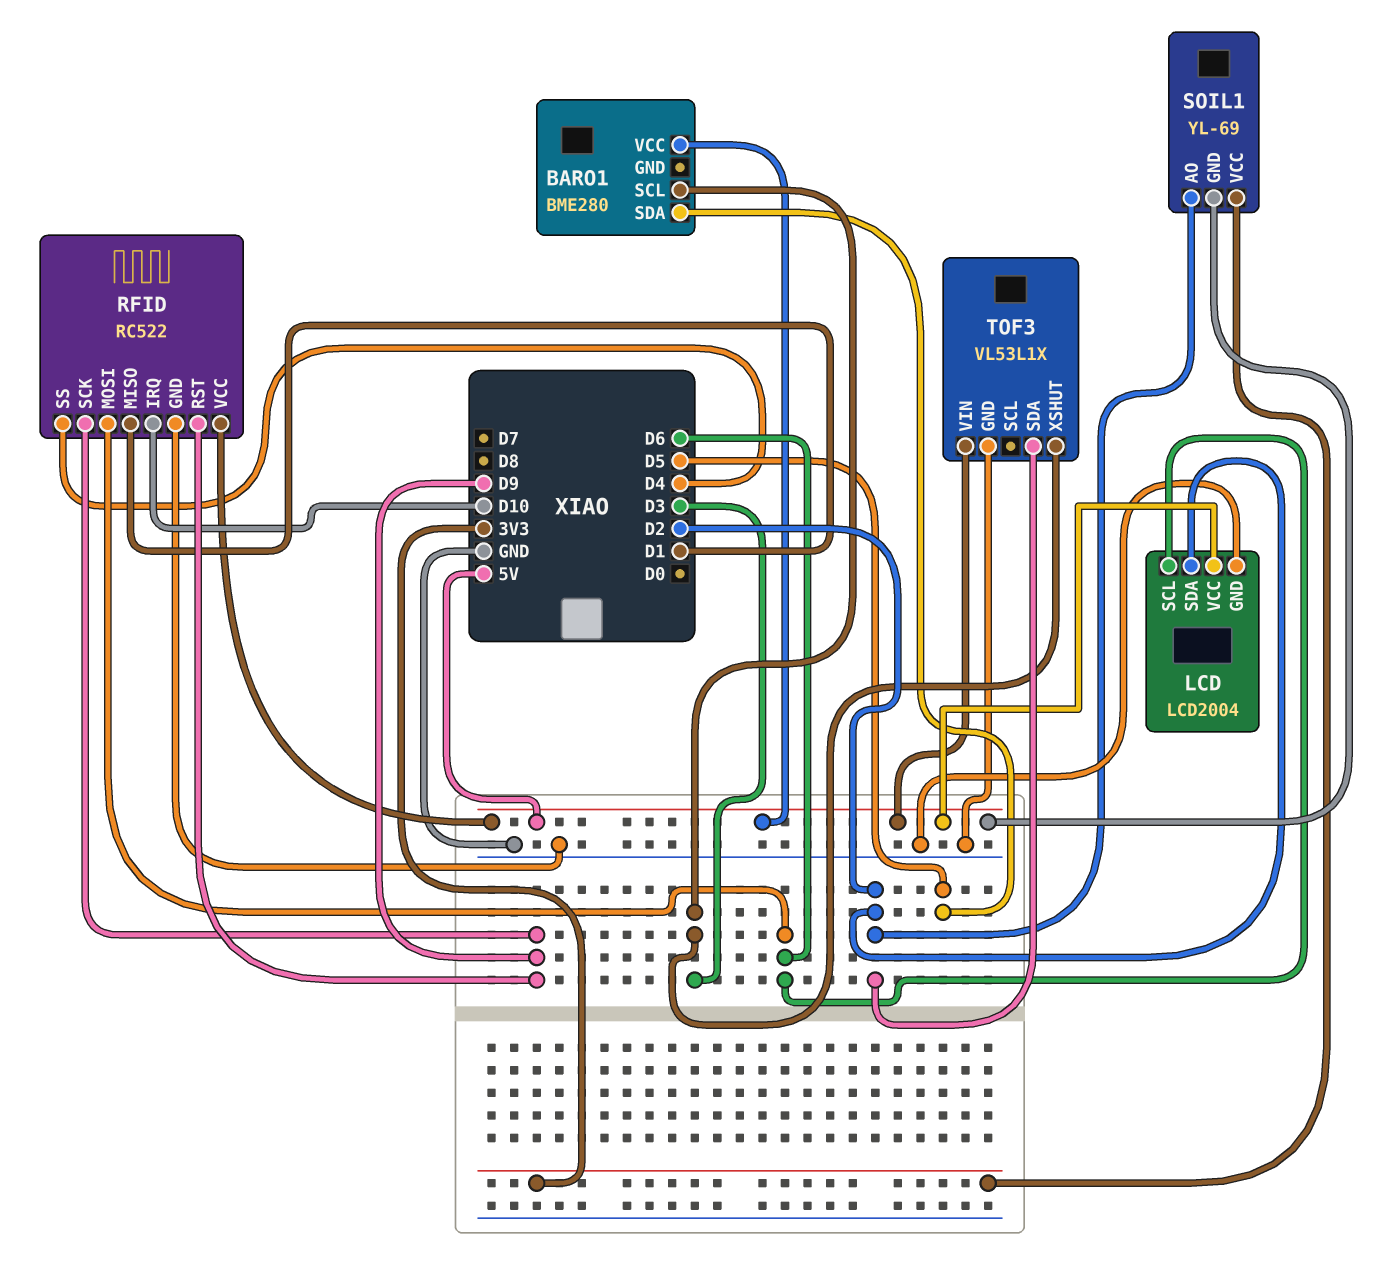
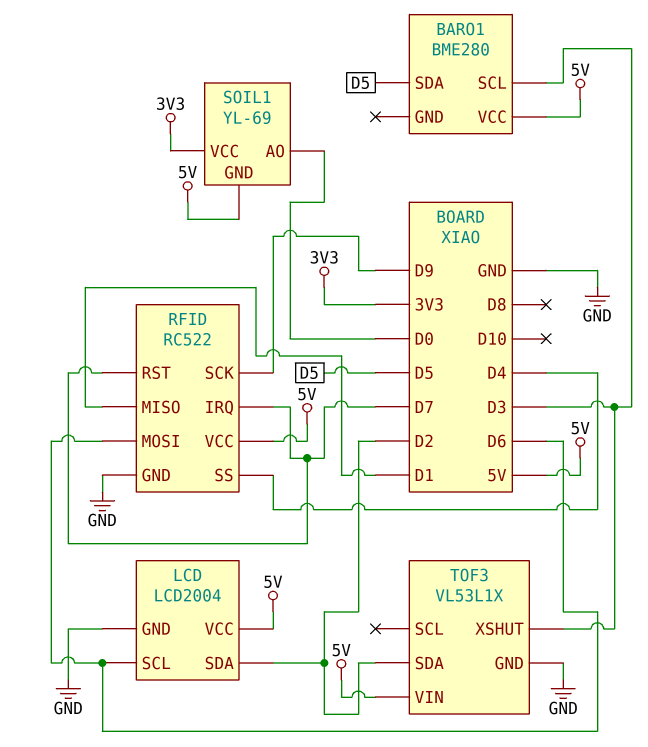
RFID pin IRQ: D10 -> D7
RFID pin RST: D9 -> D7
SOIL1 pin AO: D2 -> D0

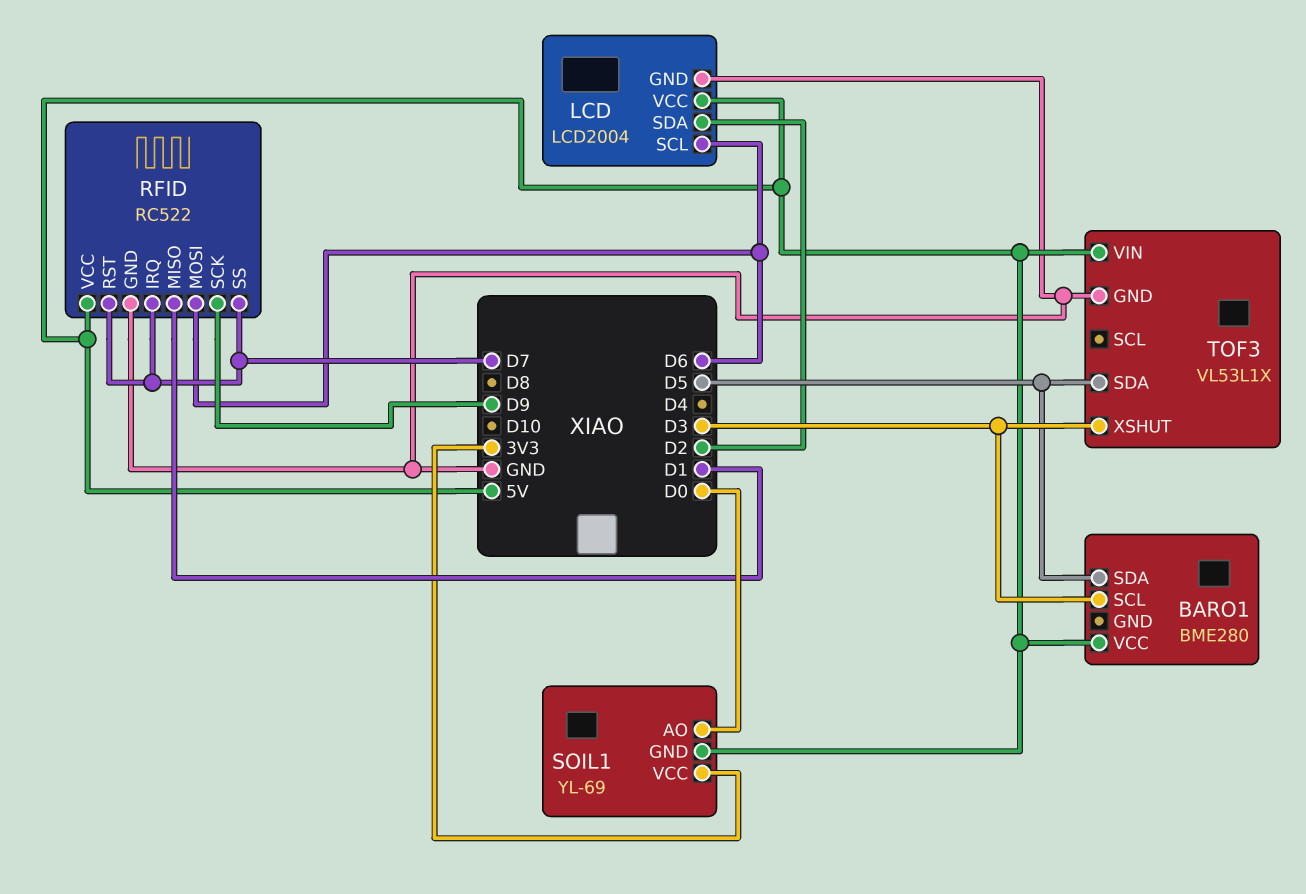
RFID pin SS: D4 -> D7
TOF3 pin SDA: D2 -> D5

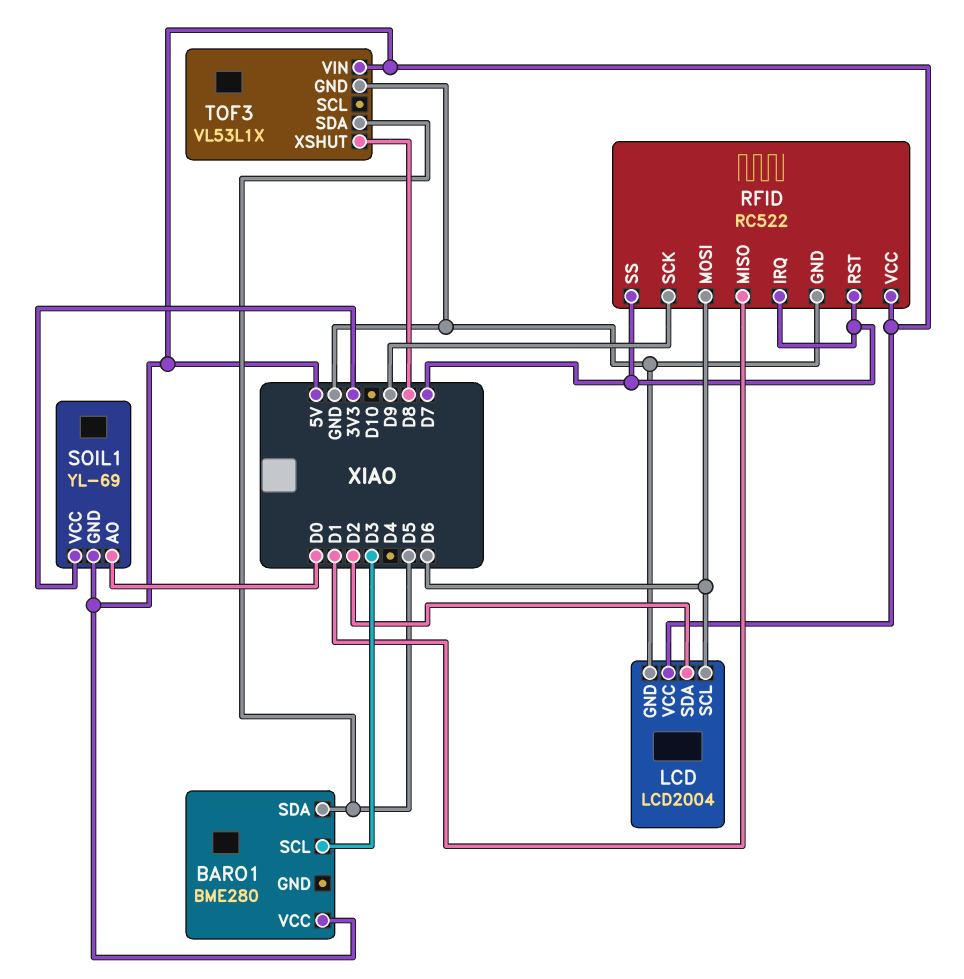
TOF3 pin XSHUT: D3 -> D8

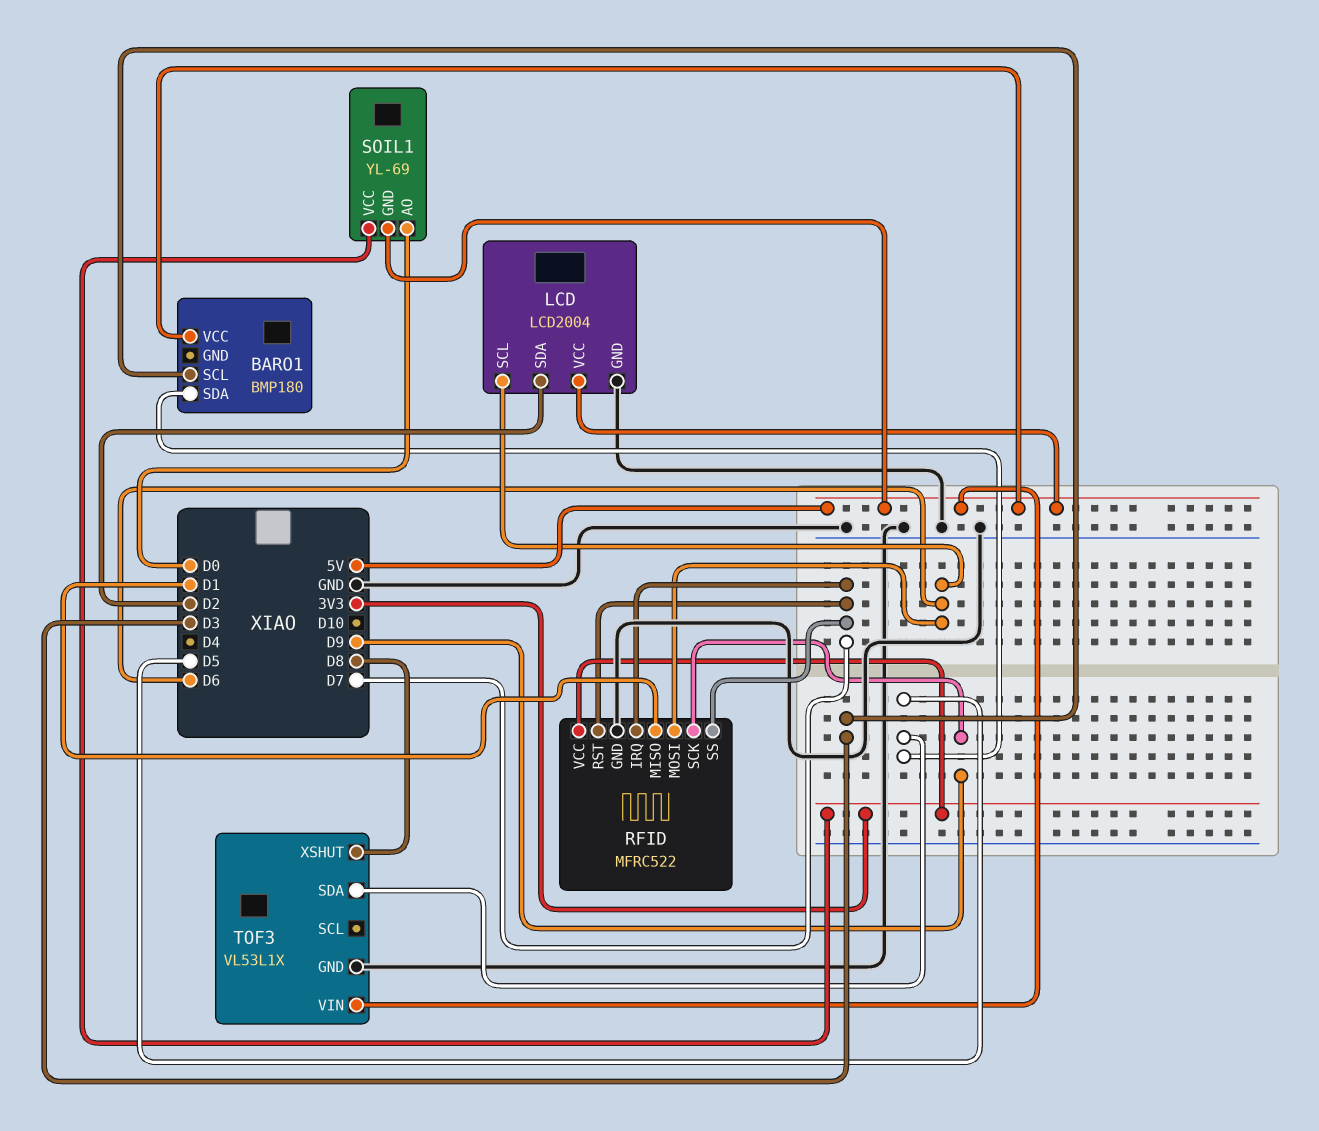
BARO1: BME280 -> BMP180
RFID: RC522 -> MFRC522
RFID pin VCC: 5V -> 3V3

